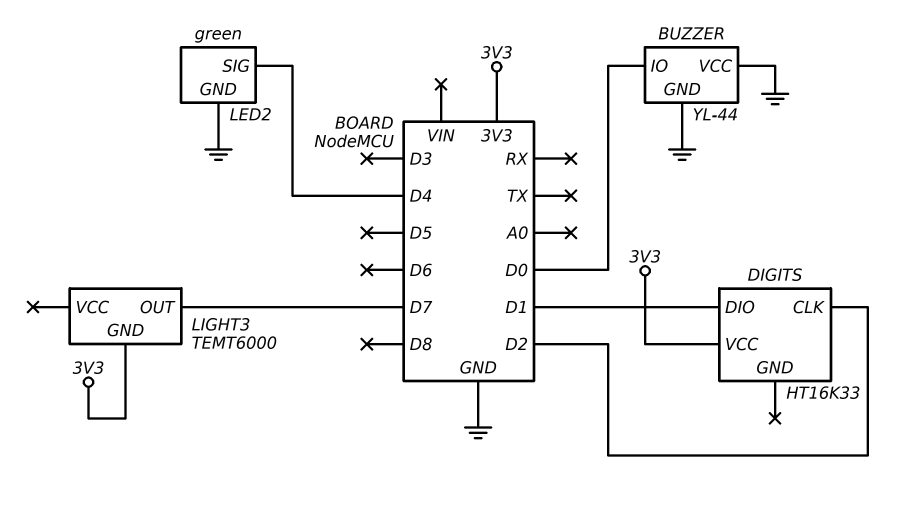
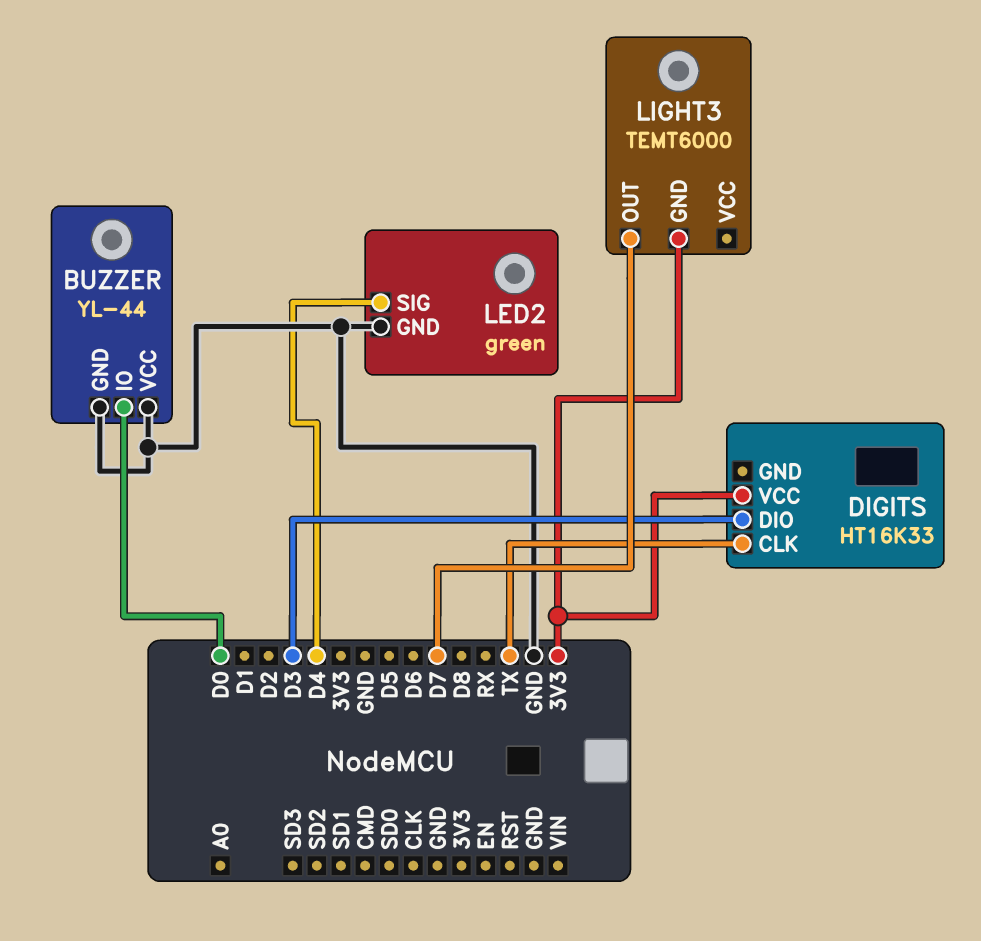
DIGITS pin CLK: D2 -> TX
DIGITS pin DIO: D1 -> D3

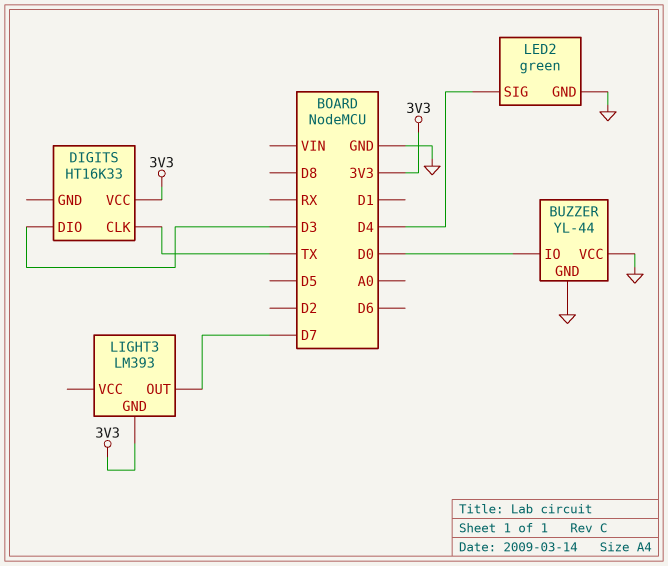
LIGHT3: TEMT6000 -> LM393

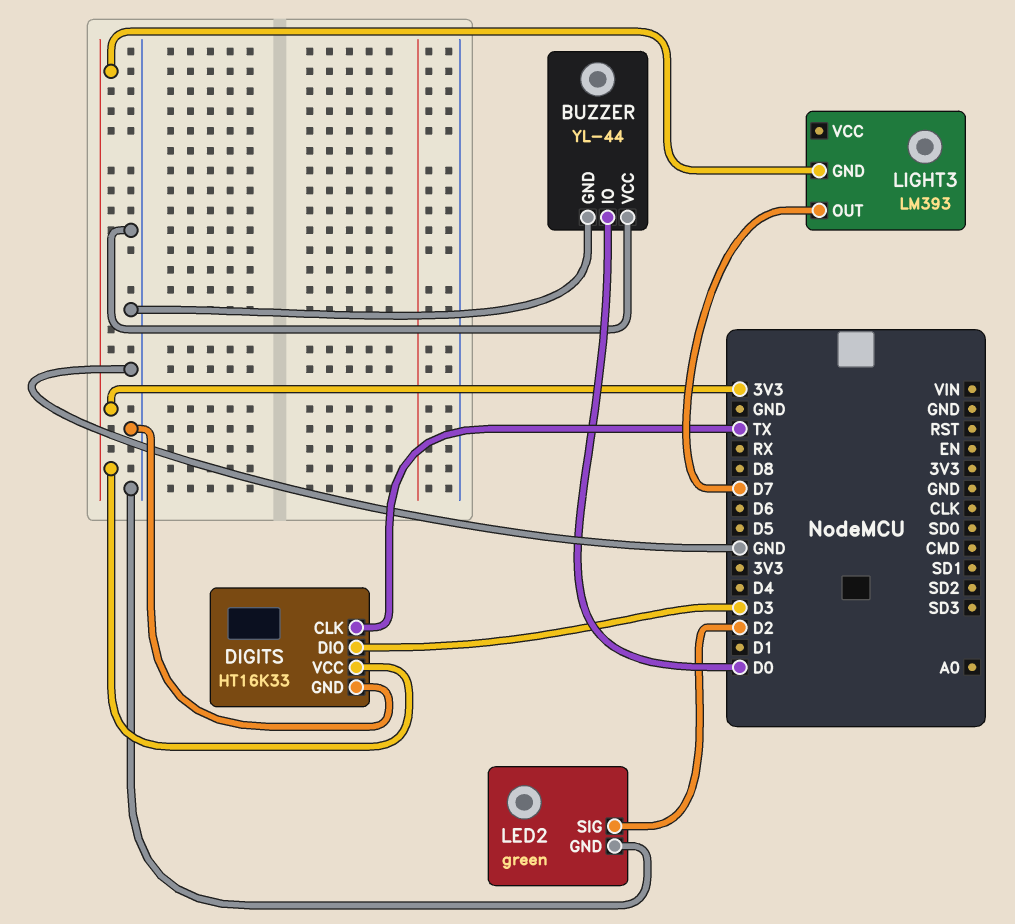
DIGITS pin GND: none -> GND
LED2 pin SIG: D4 -> D2

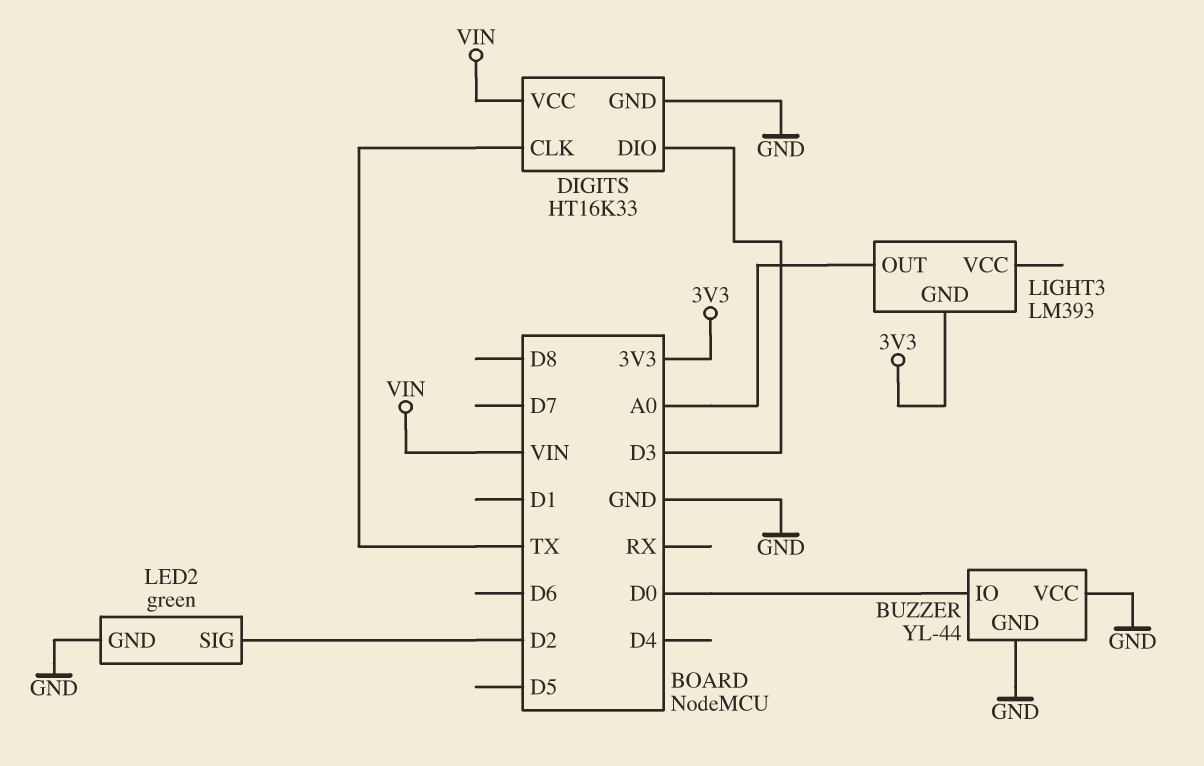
DIGITS pin VCC: 3V3 -> VIN
LIGHT3 pin OUT: D7 -> A0

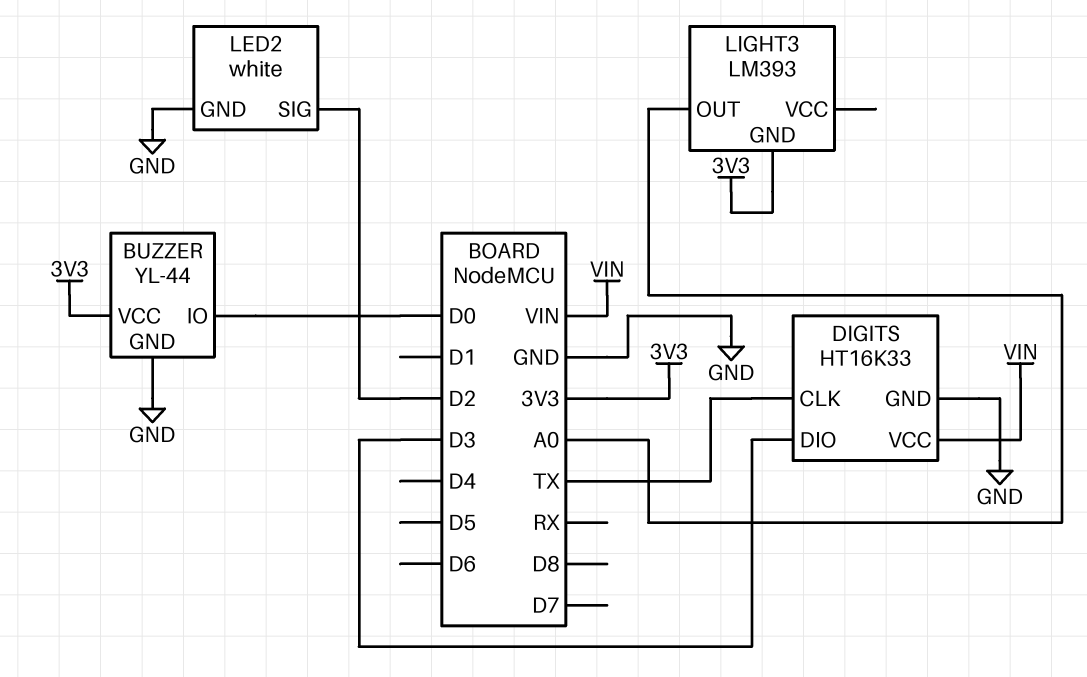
BUZZER pin VCC: GND -> 3V3
LED2: green -> white

